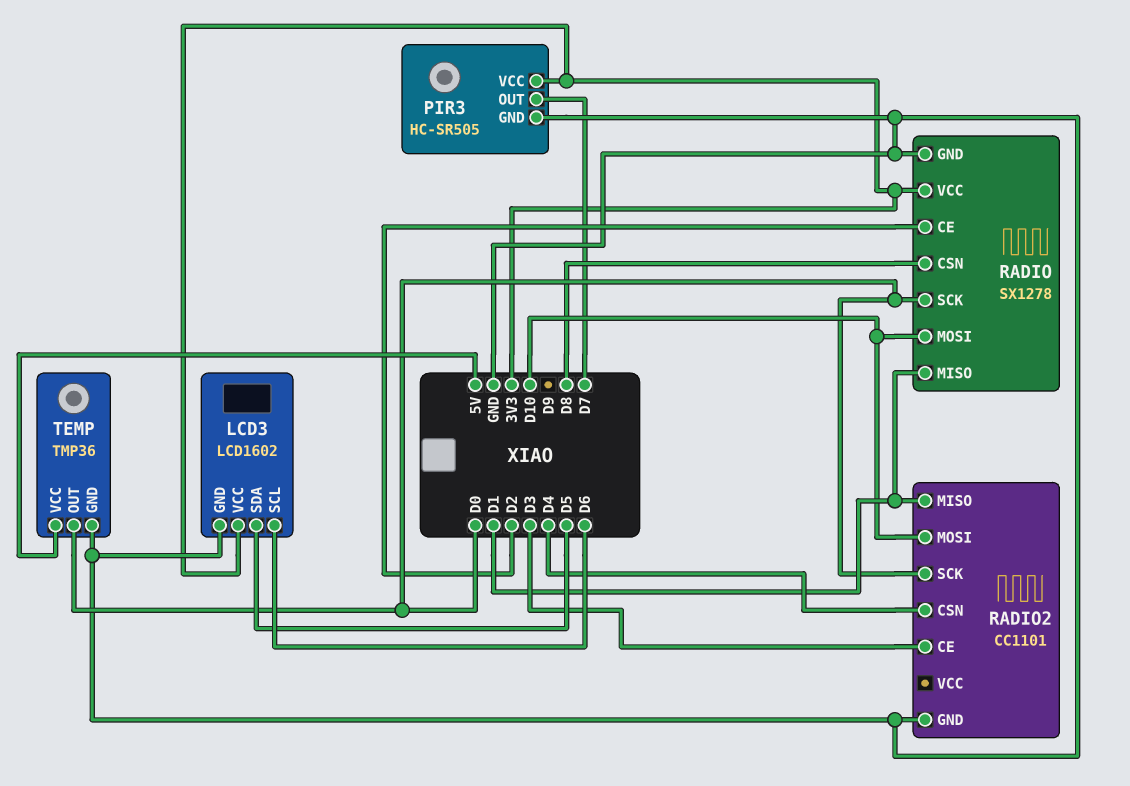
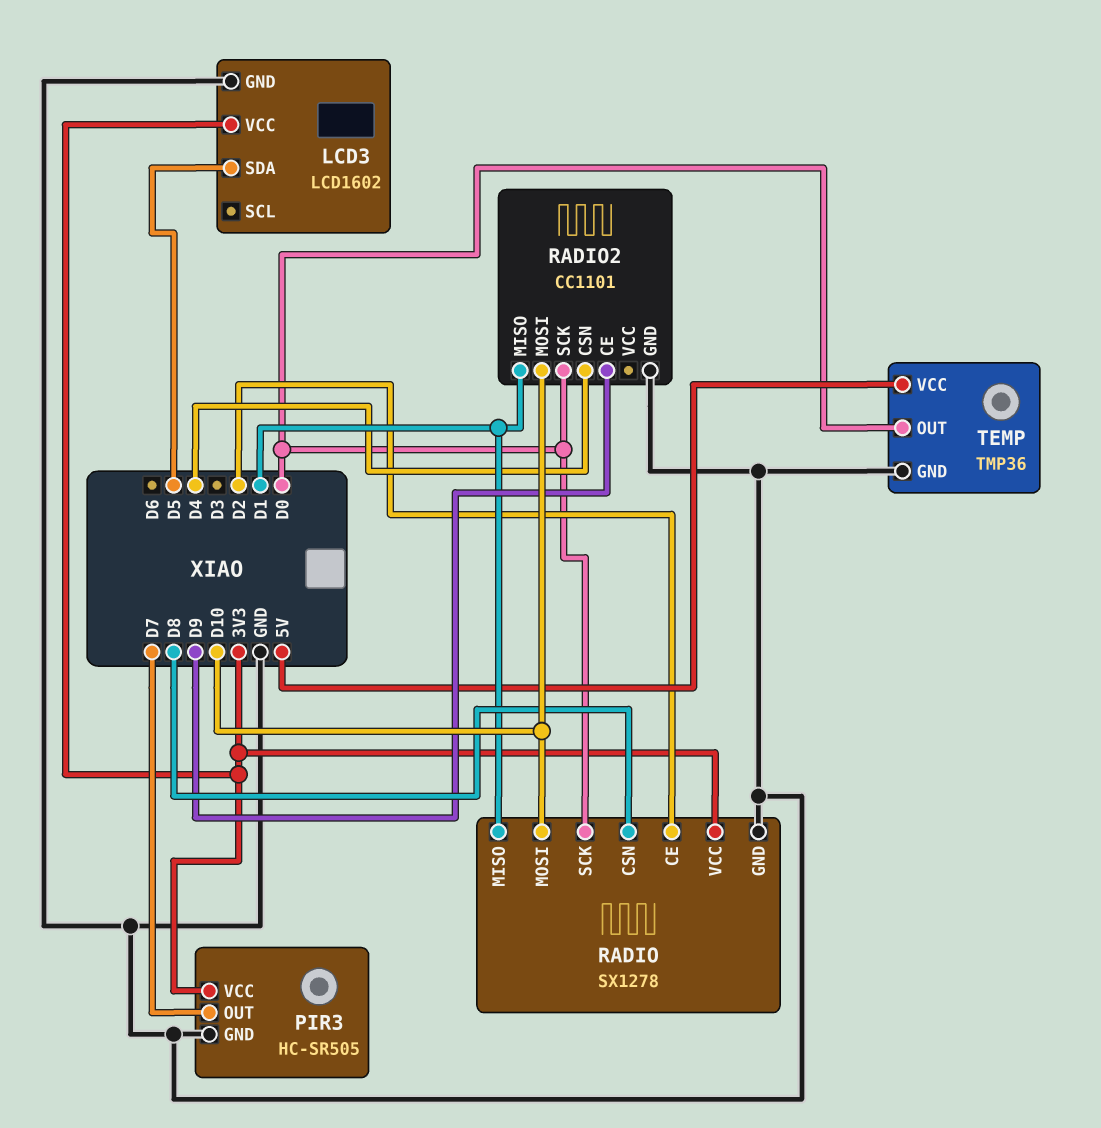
LCD3 pin SCL: D6 -> none
RADIO2 pin CE: D3 -> D9

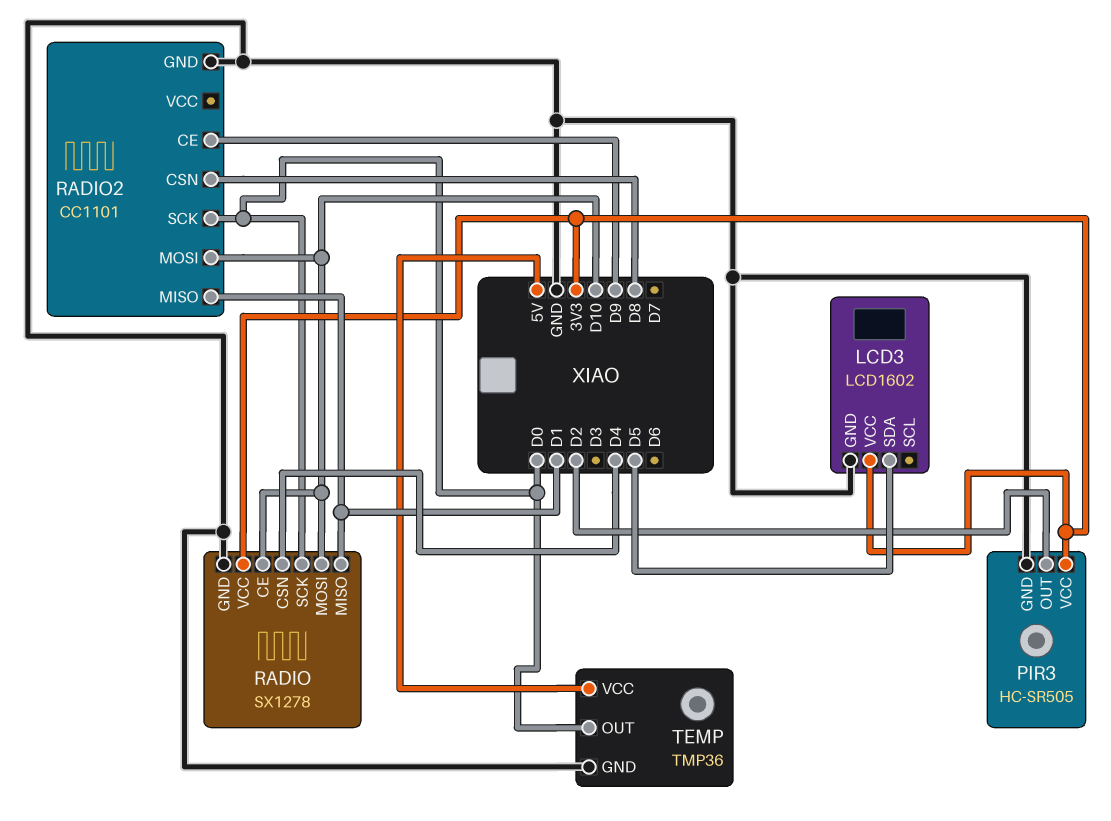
PIR3 pin OUT: D7 -> D2
RADIO pin CE: D2 -> D10
RADIO pin CSN: D8 -> D4
RADIO2 pin CSN: D4 -> D8

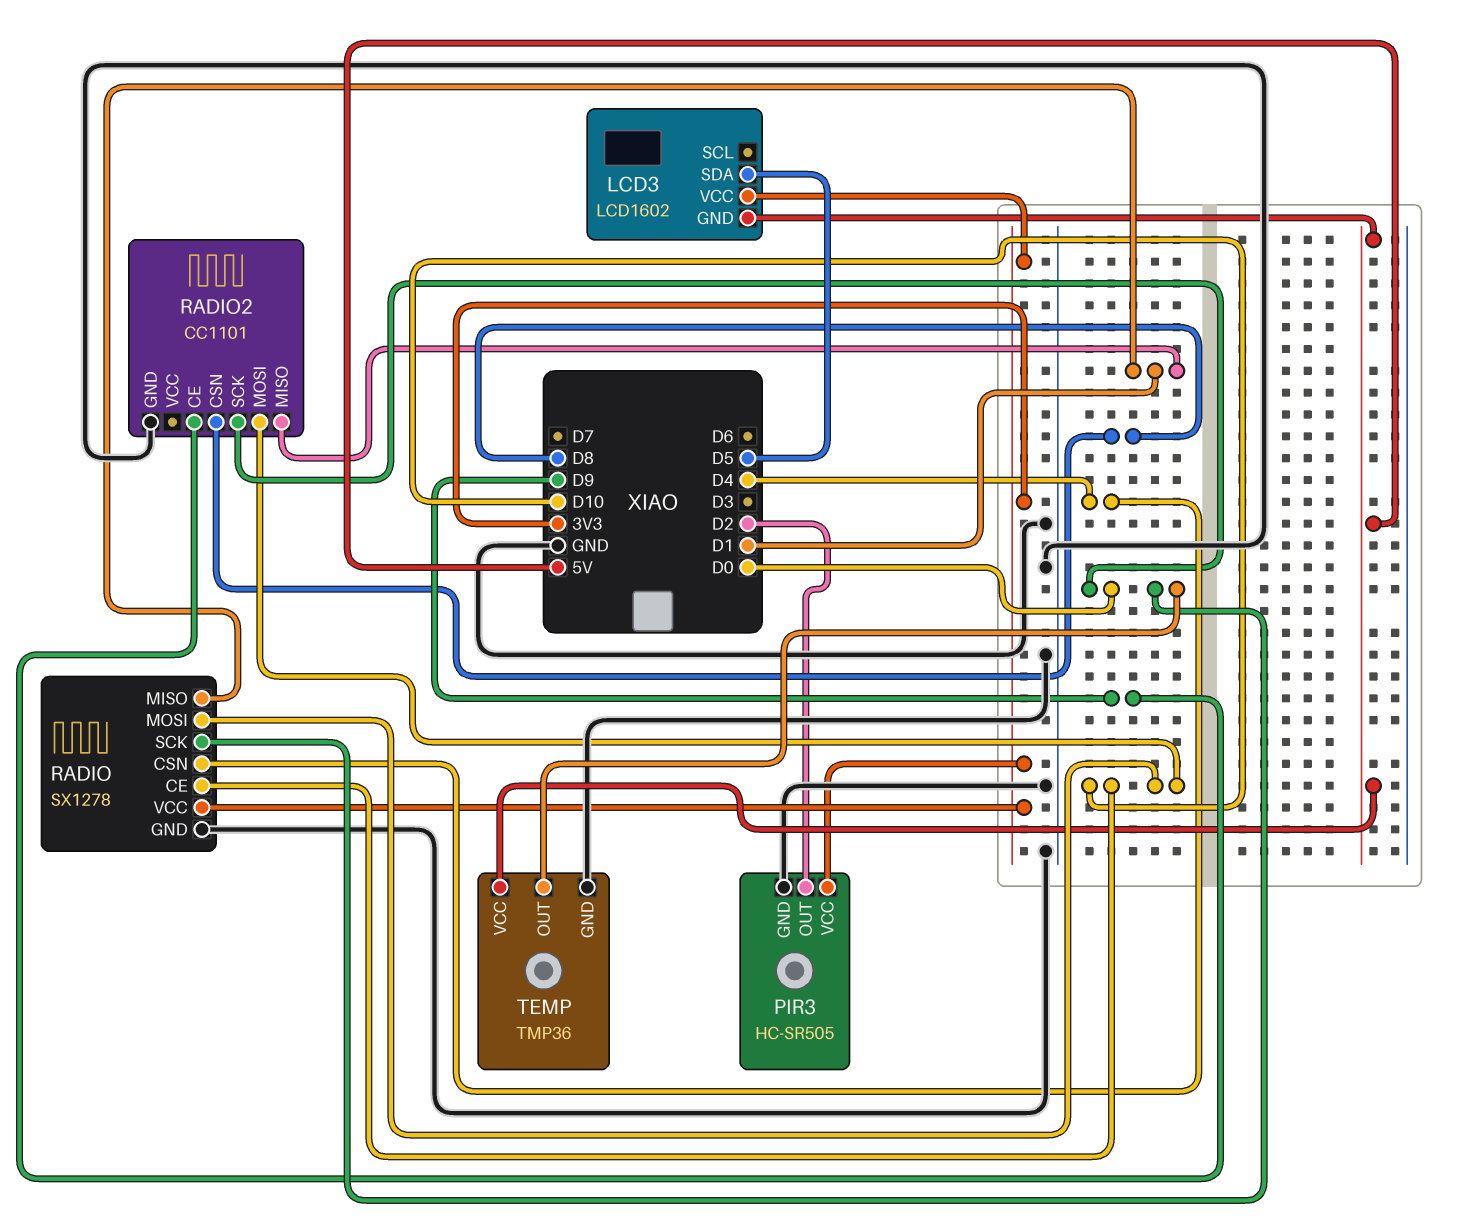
LCD3 pin GND: GND -> 5V

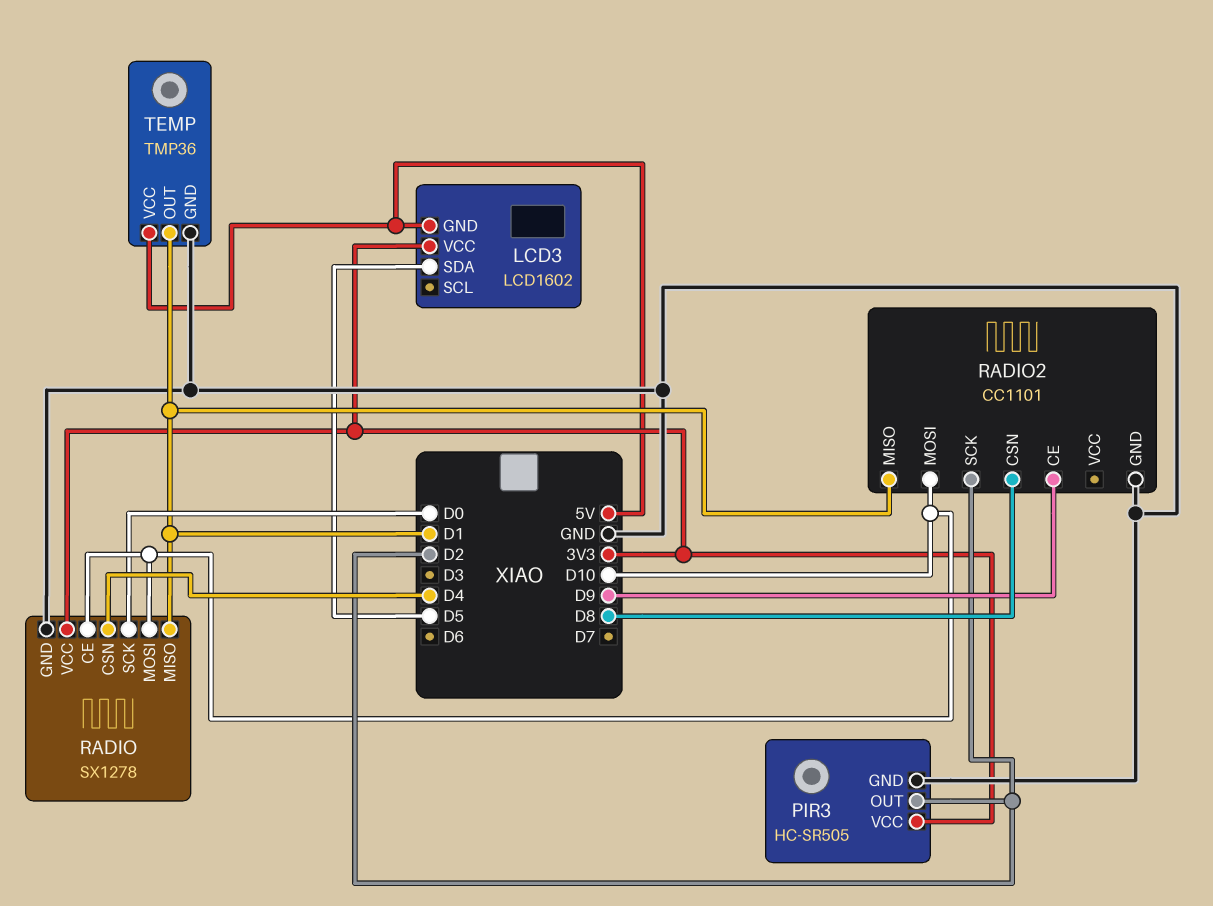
RADIO2 pin SCK: D0 -> D2
TEMP pin OUT: D0 -> D1

